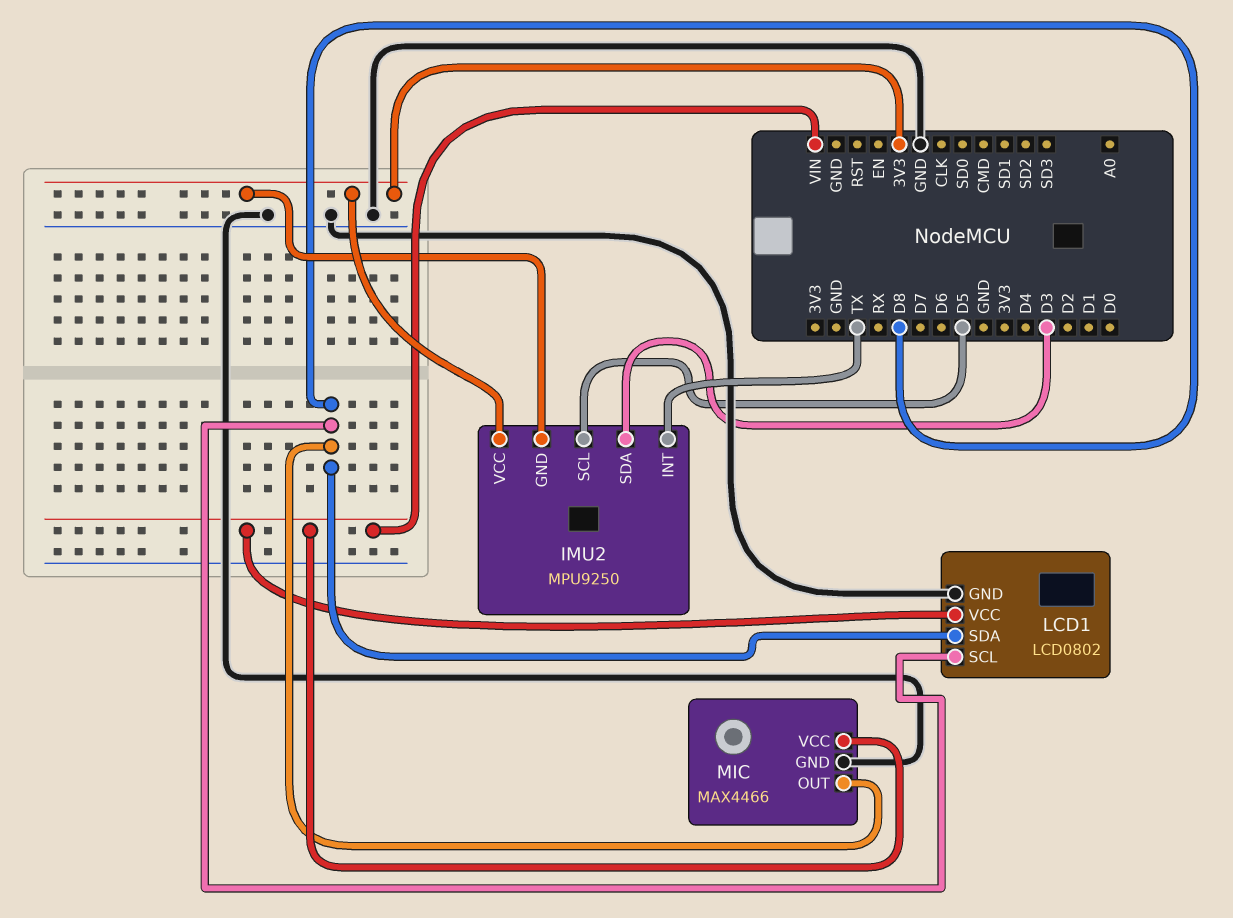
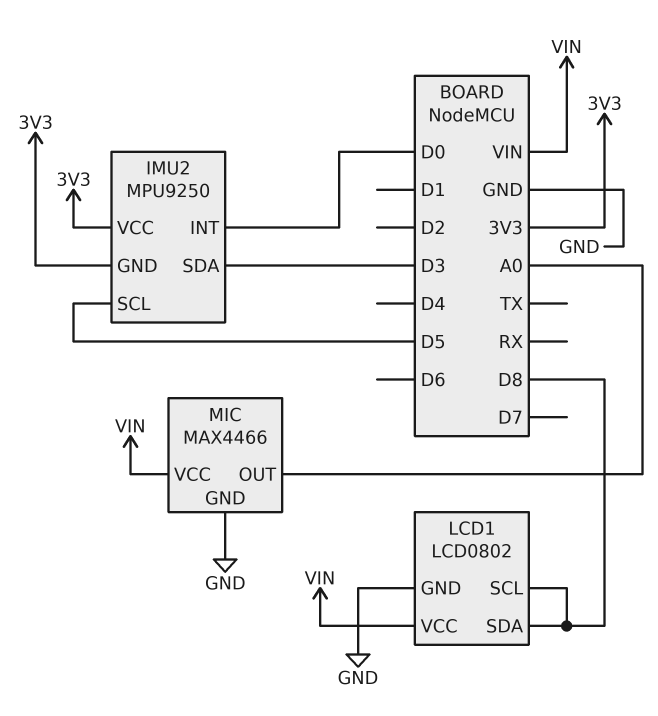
IMU2 pin INT: TX -> D0
MIC pin OUT: D8 -> A0

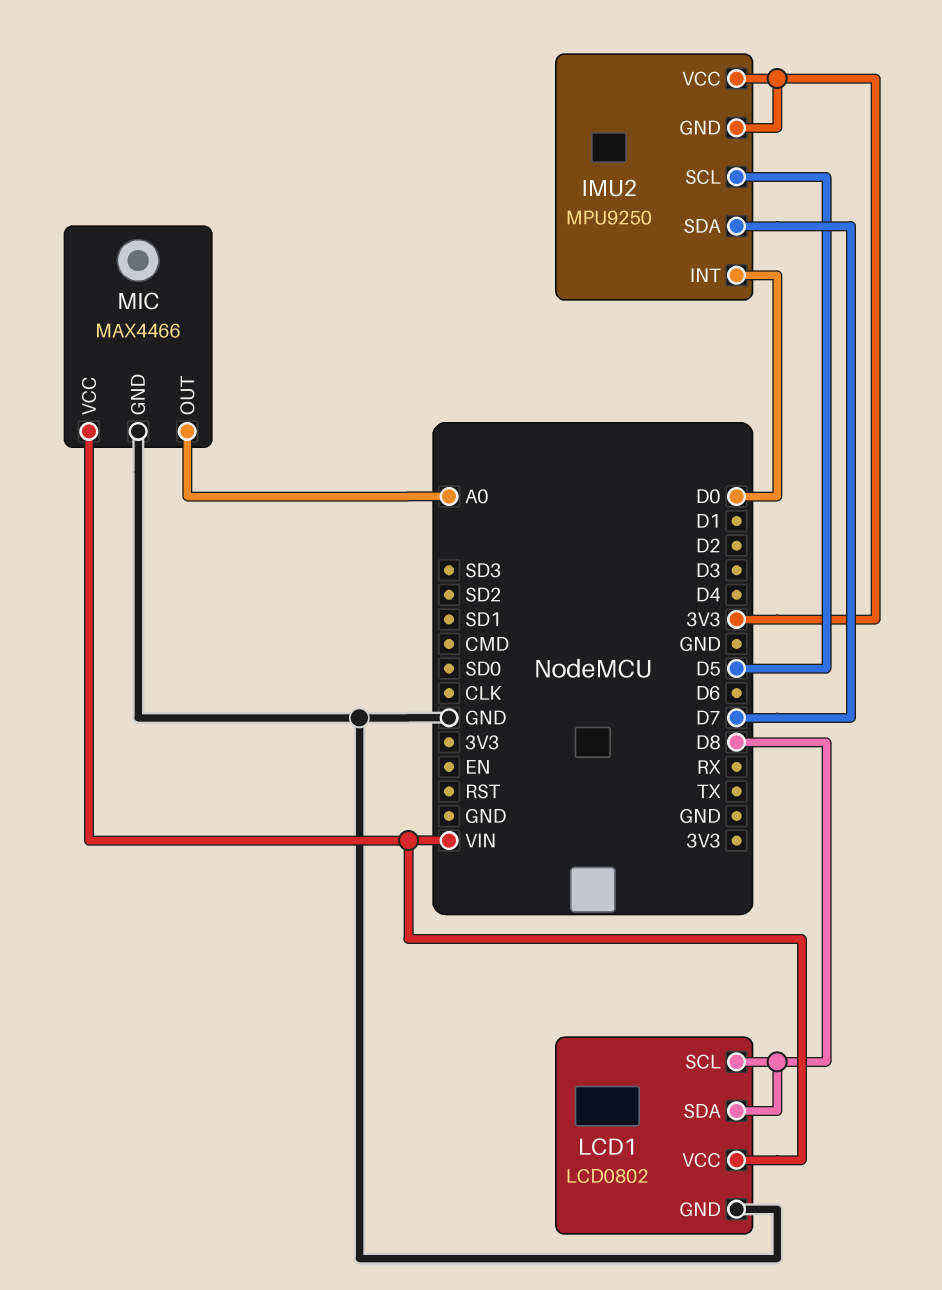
IMU2 pin SDA: D3 -> D7

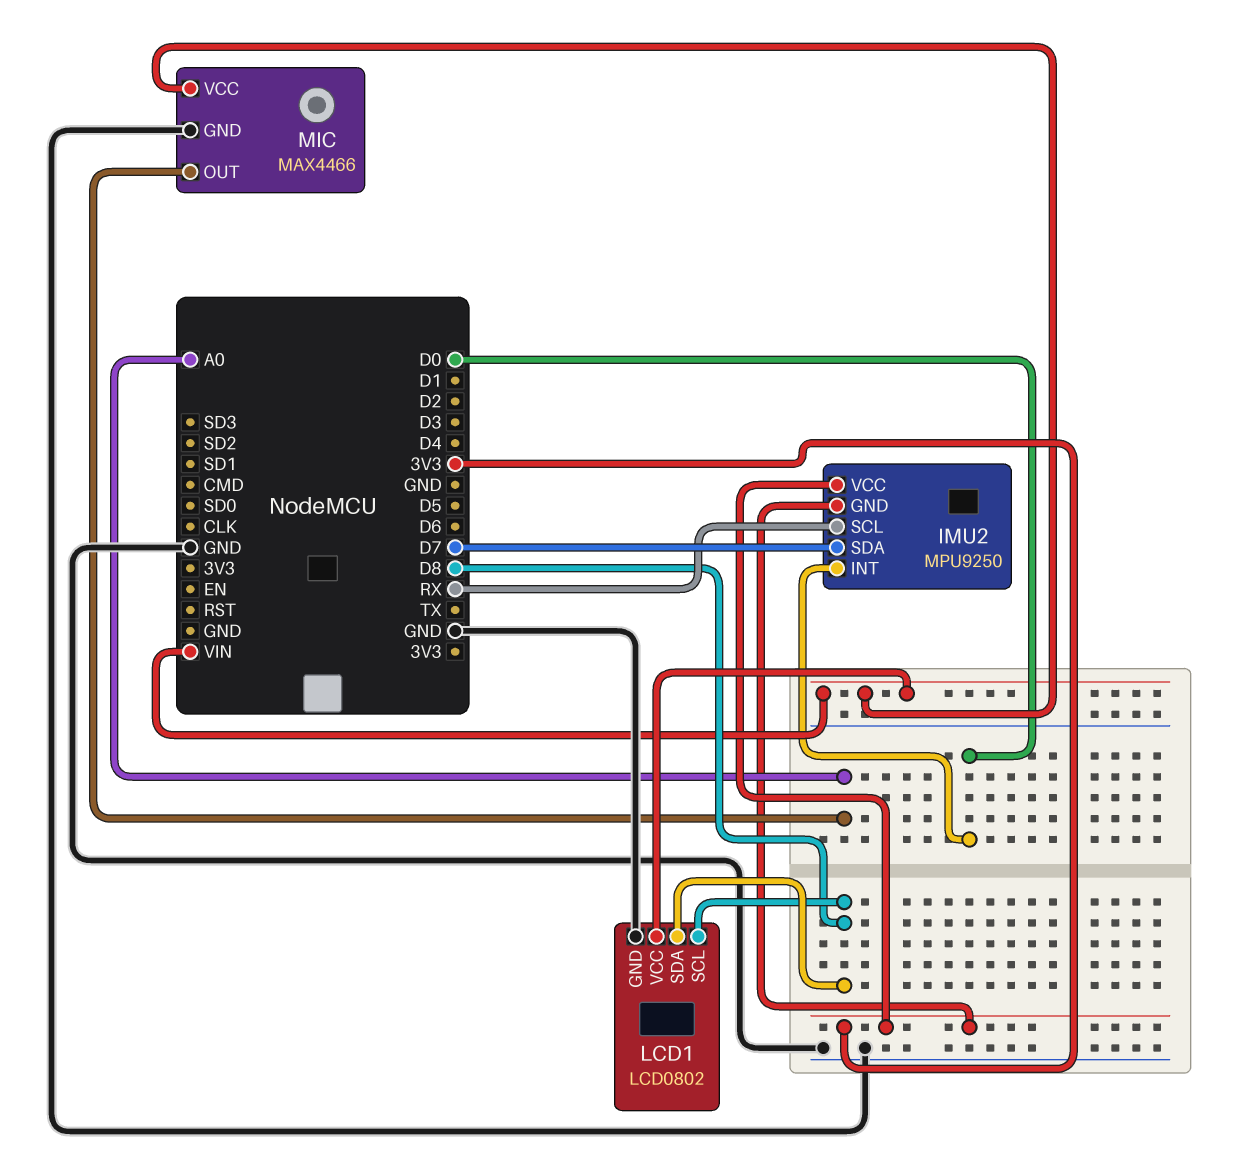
IMU2 pin SCL: D5 -> RX

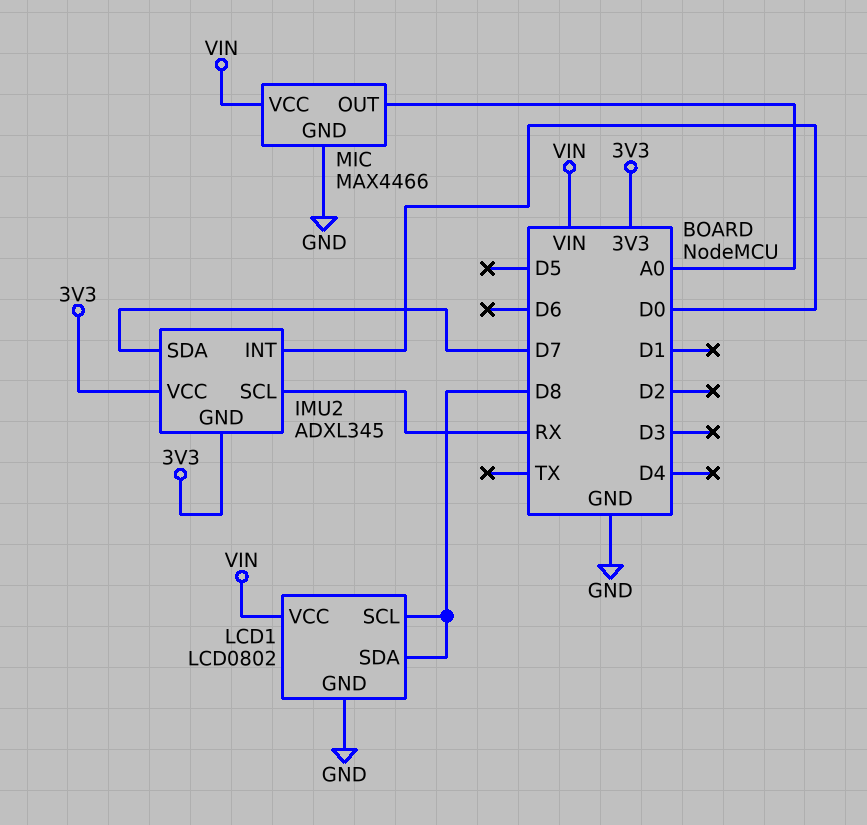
IMU2: MPU9250 -> ADXL345

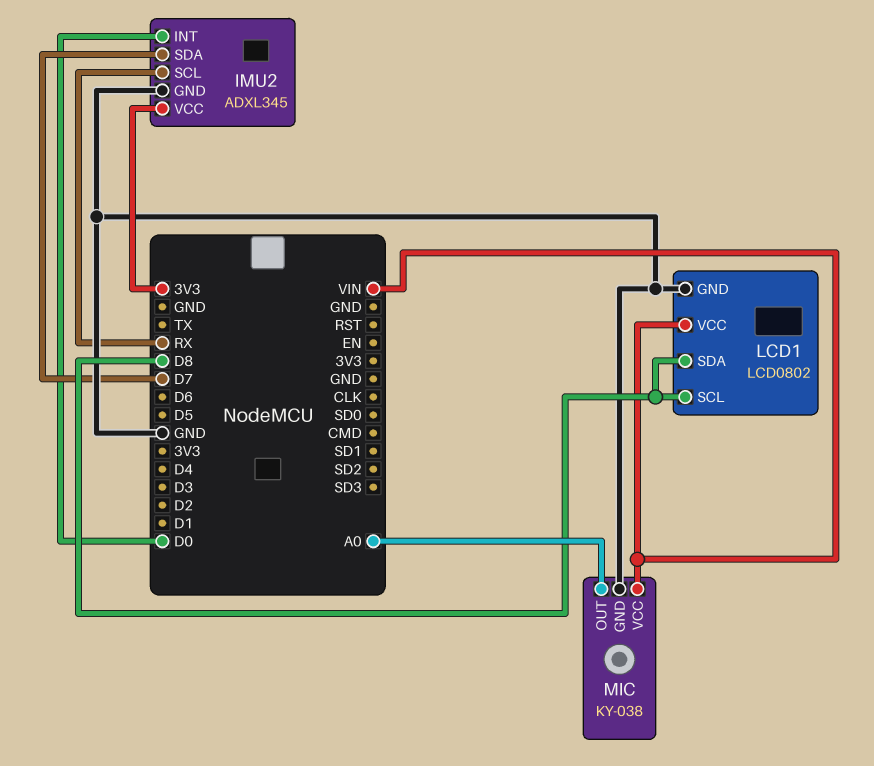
IMU2 pin GND: 3V3 -> GND
MIC: MAX4466 -> KY-038

